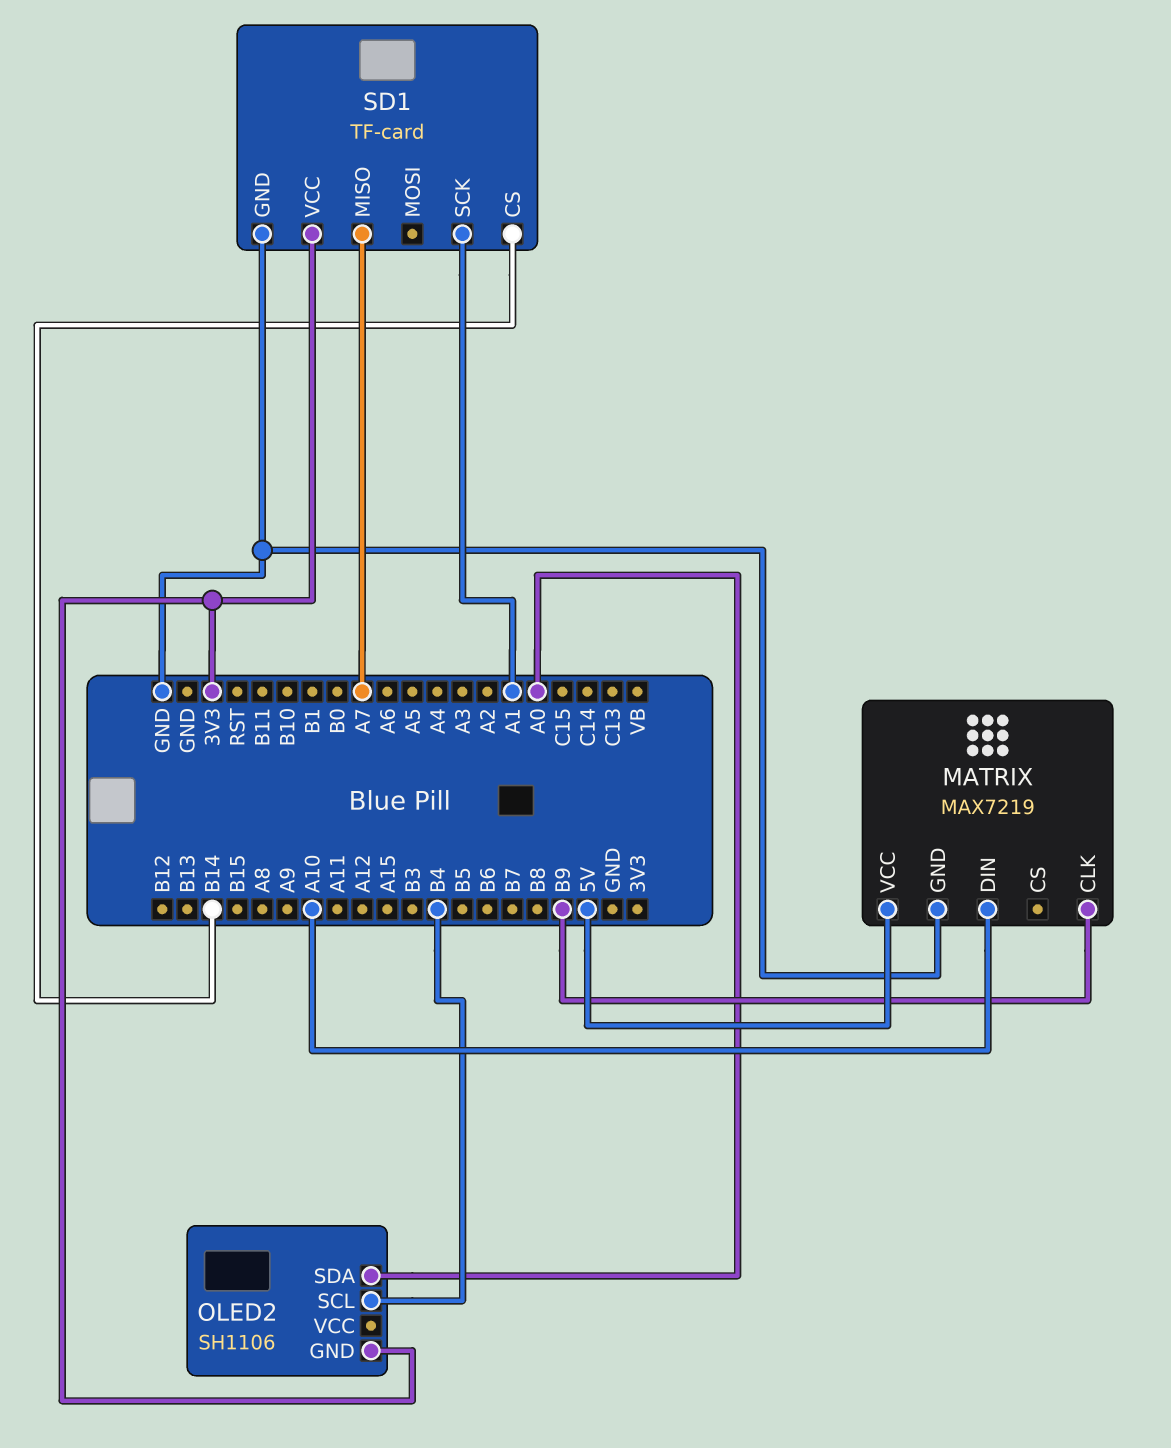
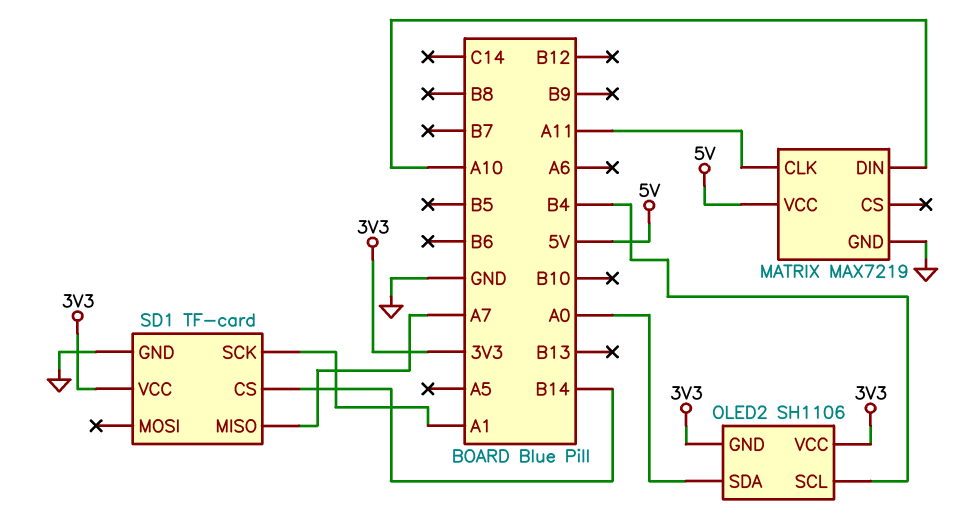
MATRIX pin CLK: B9 -> A11
OLED2 pin VCC: none -> 3V3

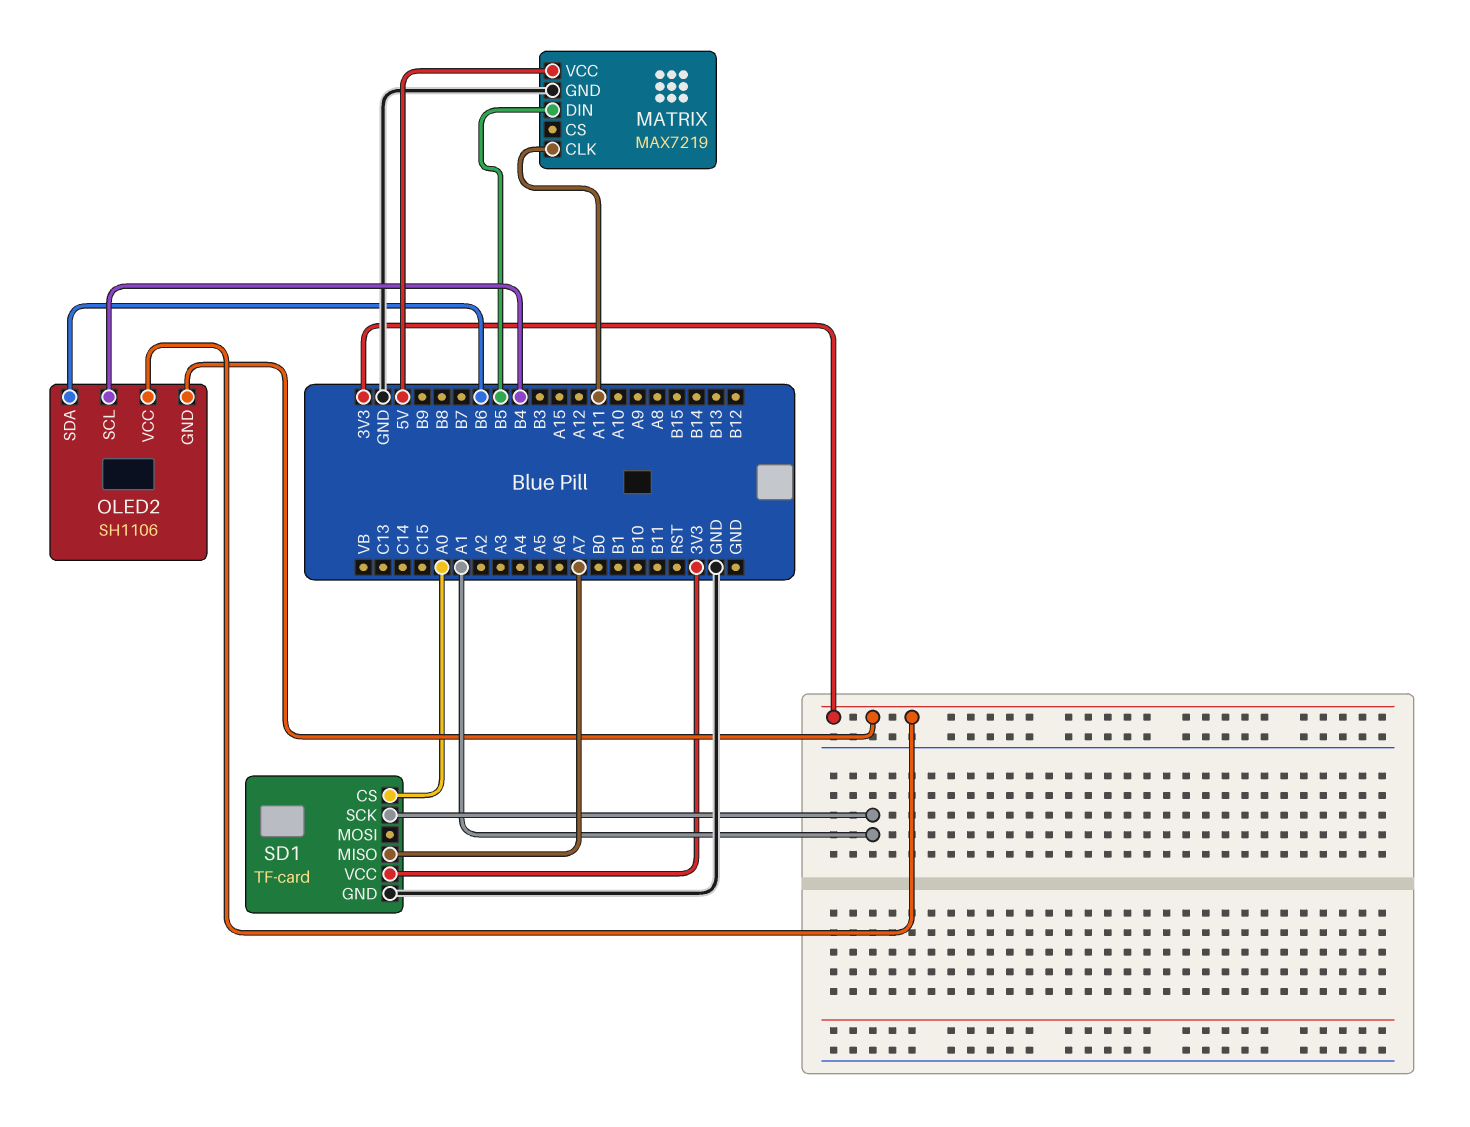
MATRIX pin DIN: A10 -> B5
OLED2 pin SDA: A0 -> B6
SD1 pin CS: B14 -> A0

